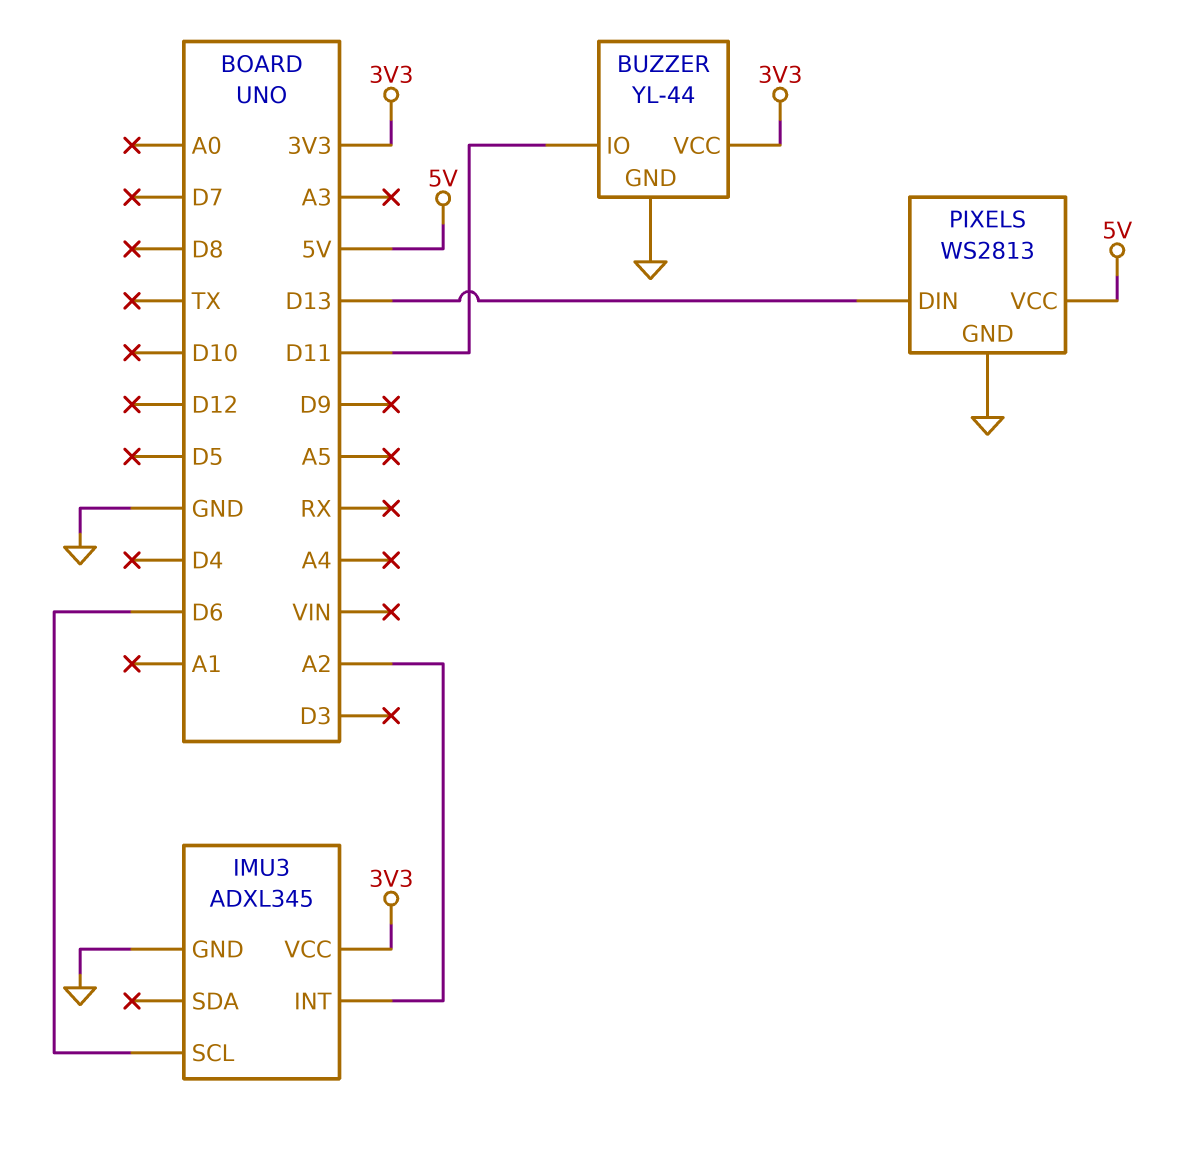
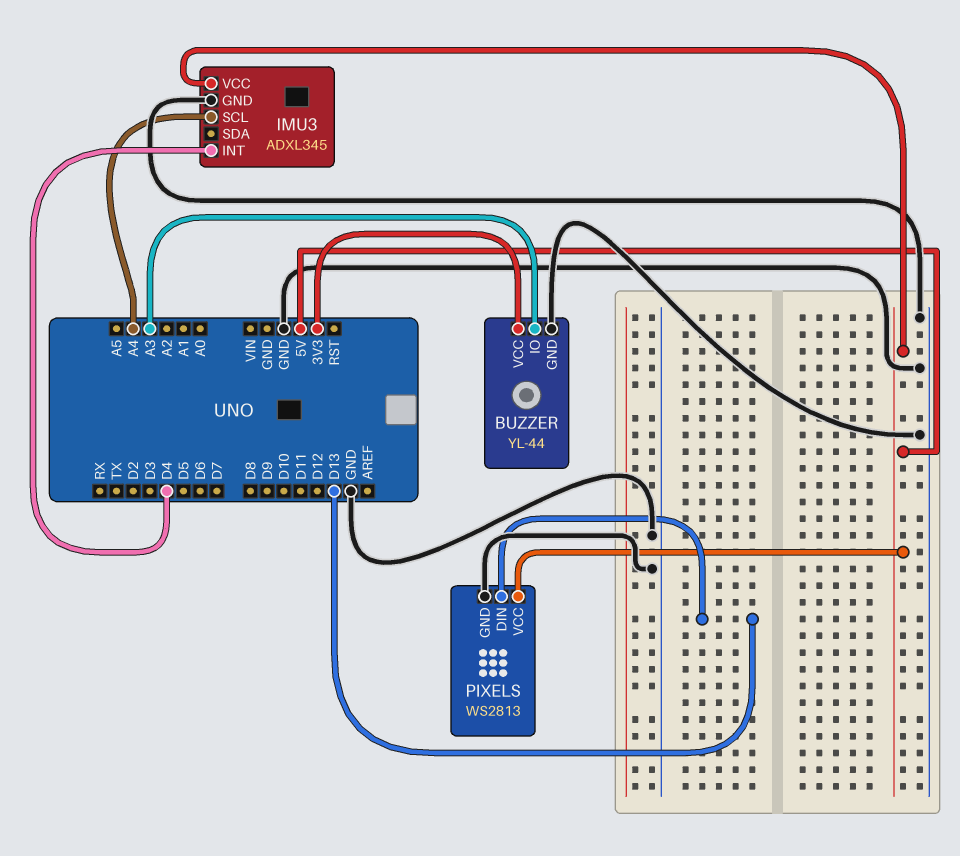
BUZZER pin IO: D11 -> A3
IMU3 pin INT: A2 -> D4
IMU3 pin SCL: D6 -> A4
IMU3 pin VCC: 3V3 -> 5V

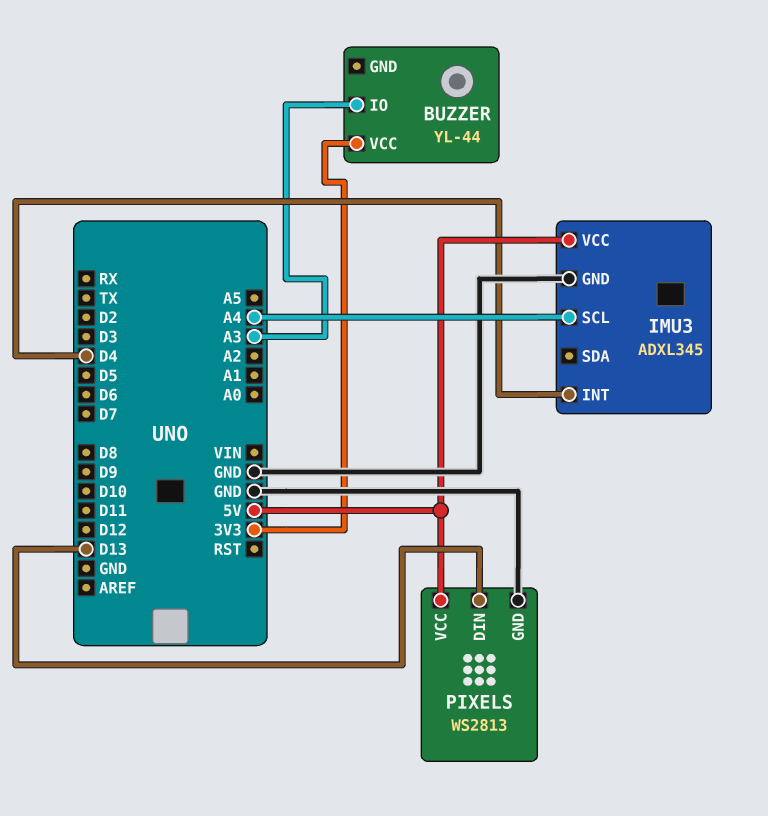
BUZZER pin GND: GND -> none

